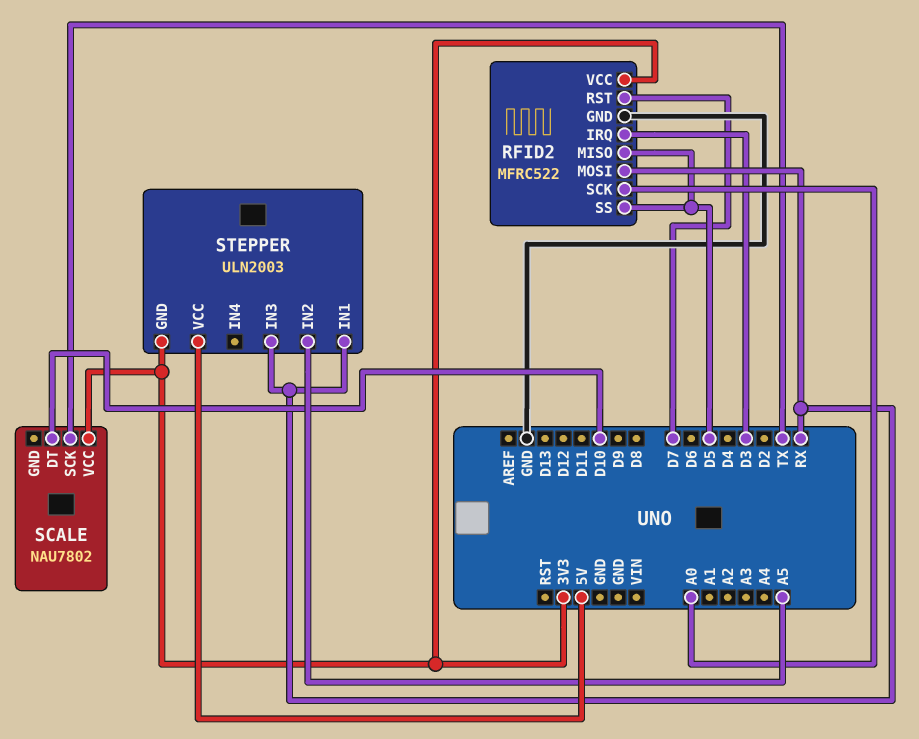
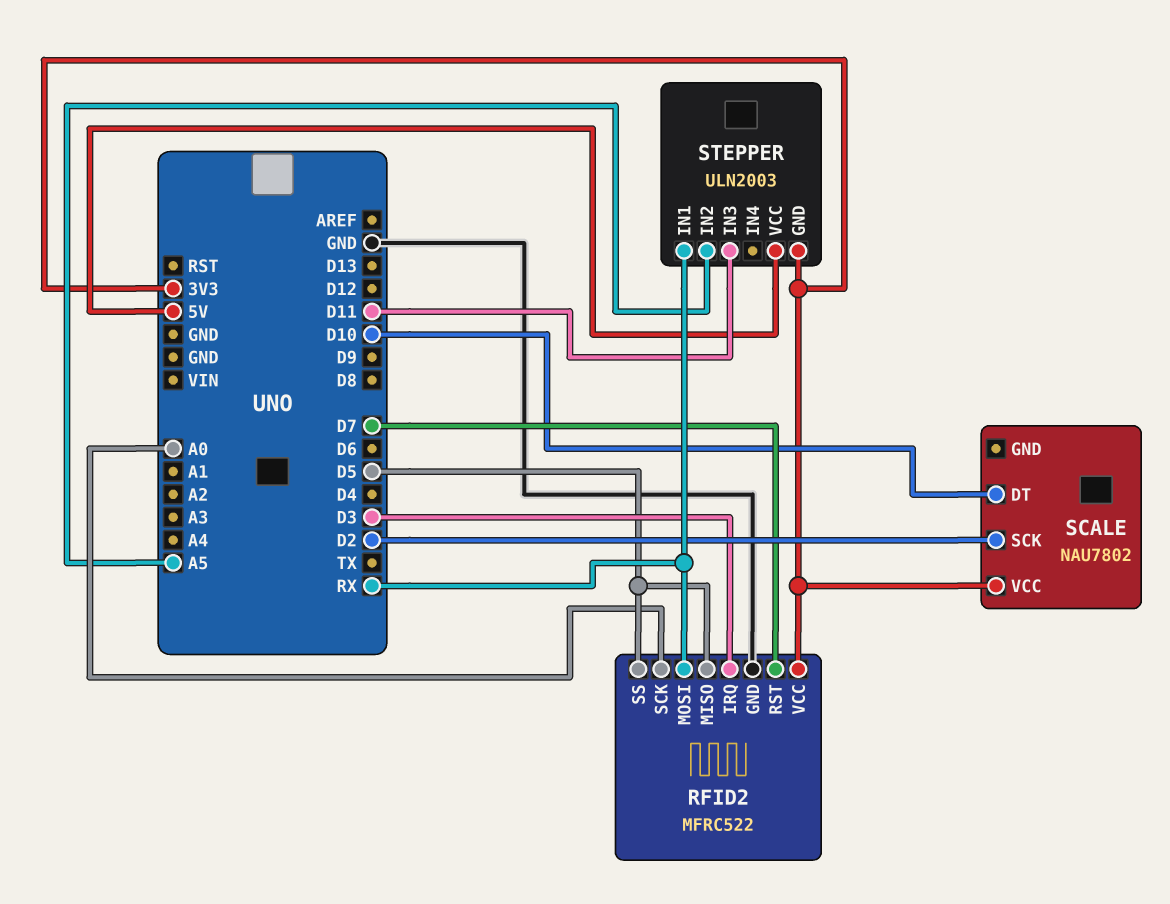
SCALE pin SCK: TX -> D2
STEPPER pin IN3: RX -> D11

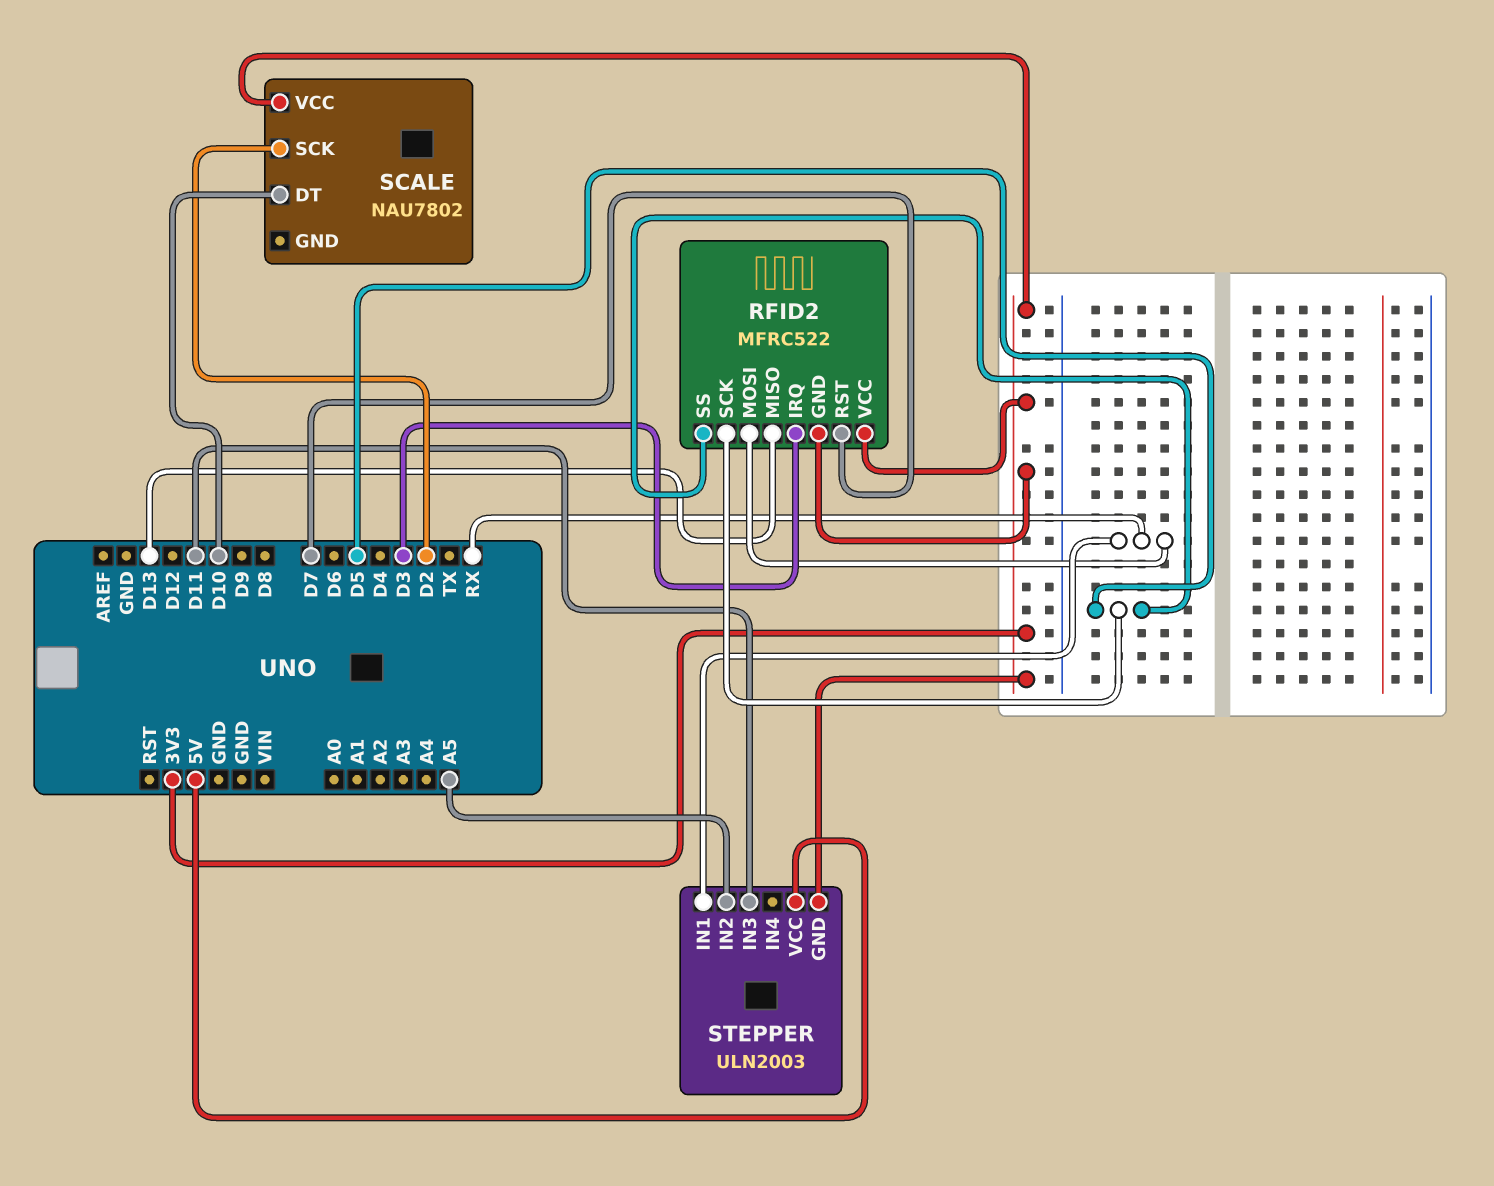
RFID2 pin GND: GND -> 3V3
RFID2 pin MISO: D5 -> D13
RFID2 pin SCK: A0 -> D5

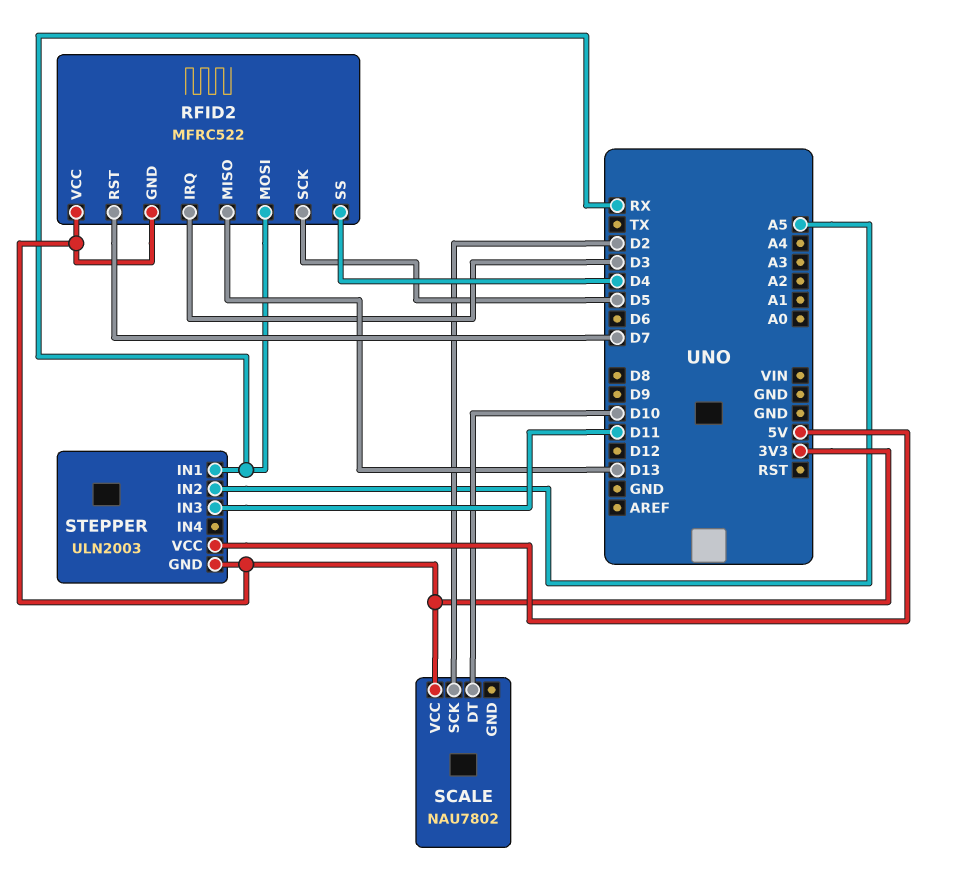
RFID2 pin SS: D5 -> D4

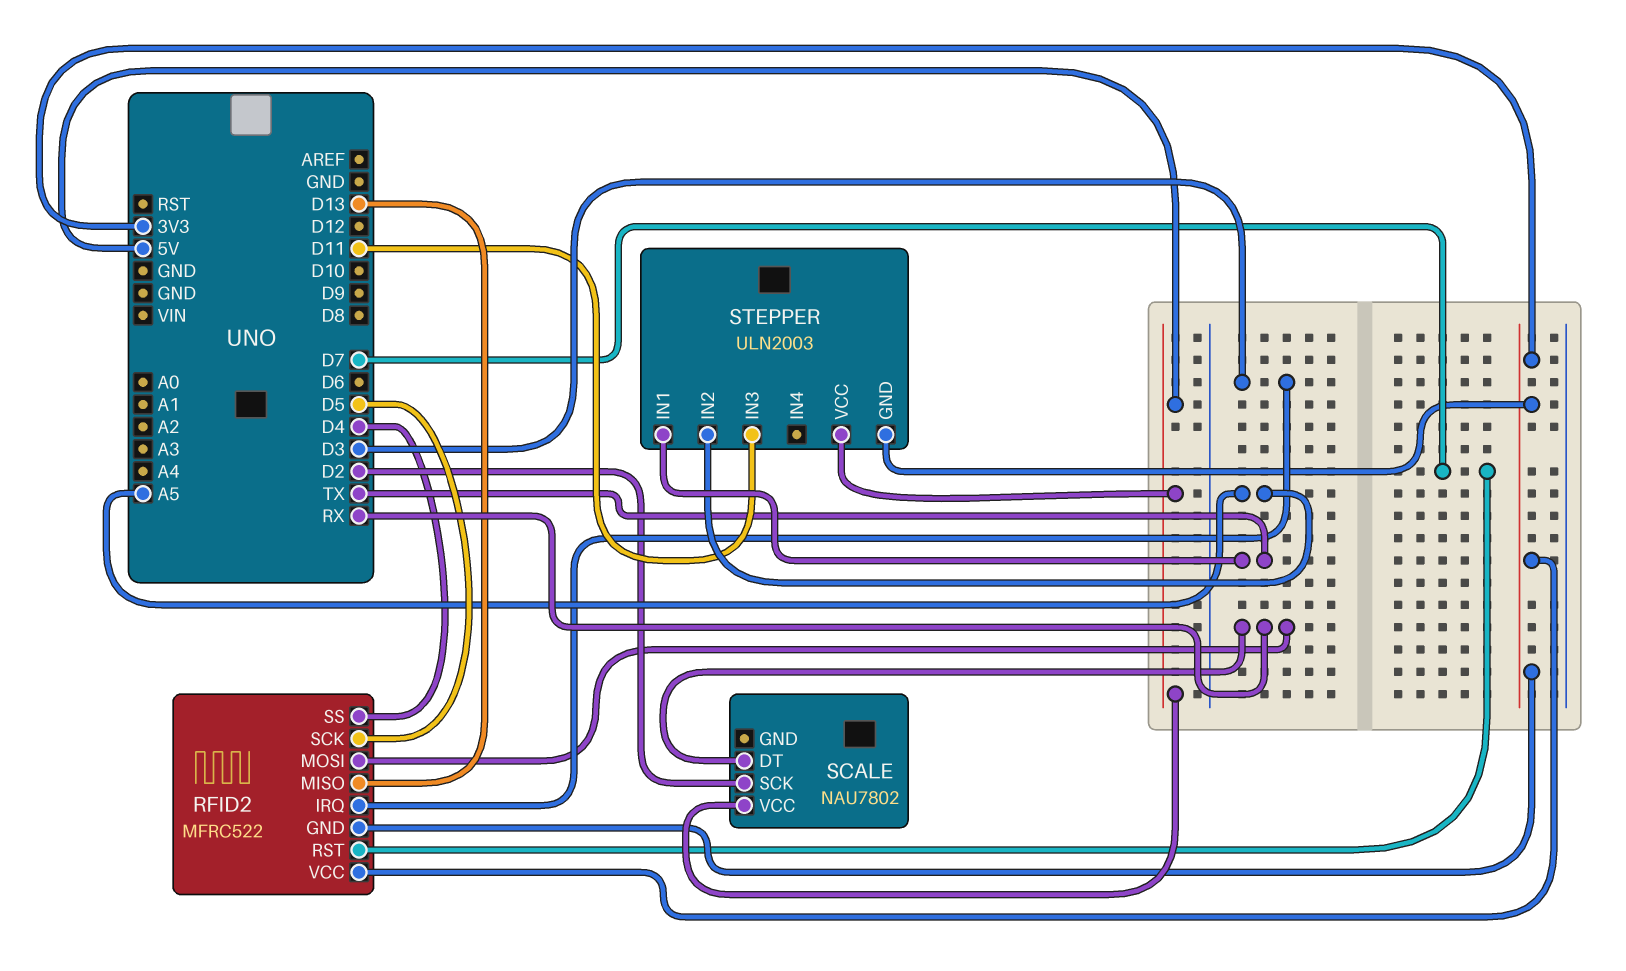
SCALE pin DT: D10 -> RX
SCALE pin VCC: 3V3 -> 5V
STEPPER pin IN1: RX -> TX

